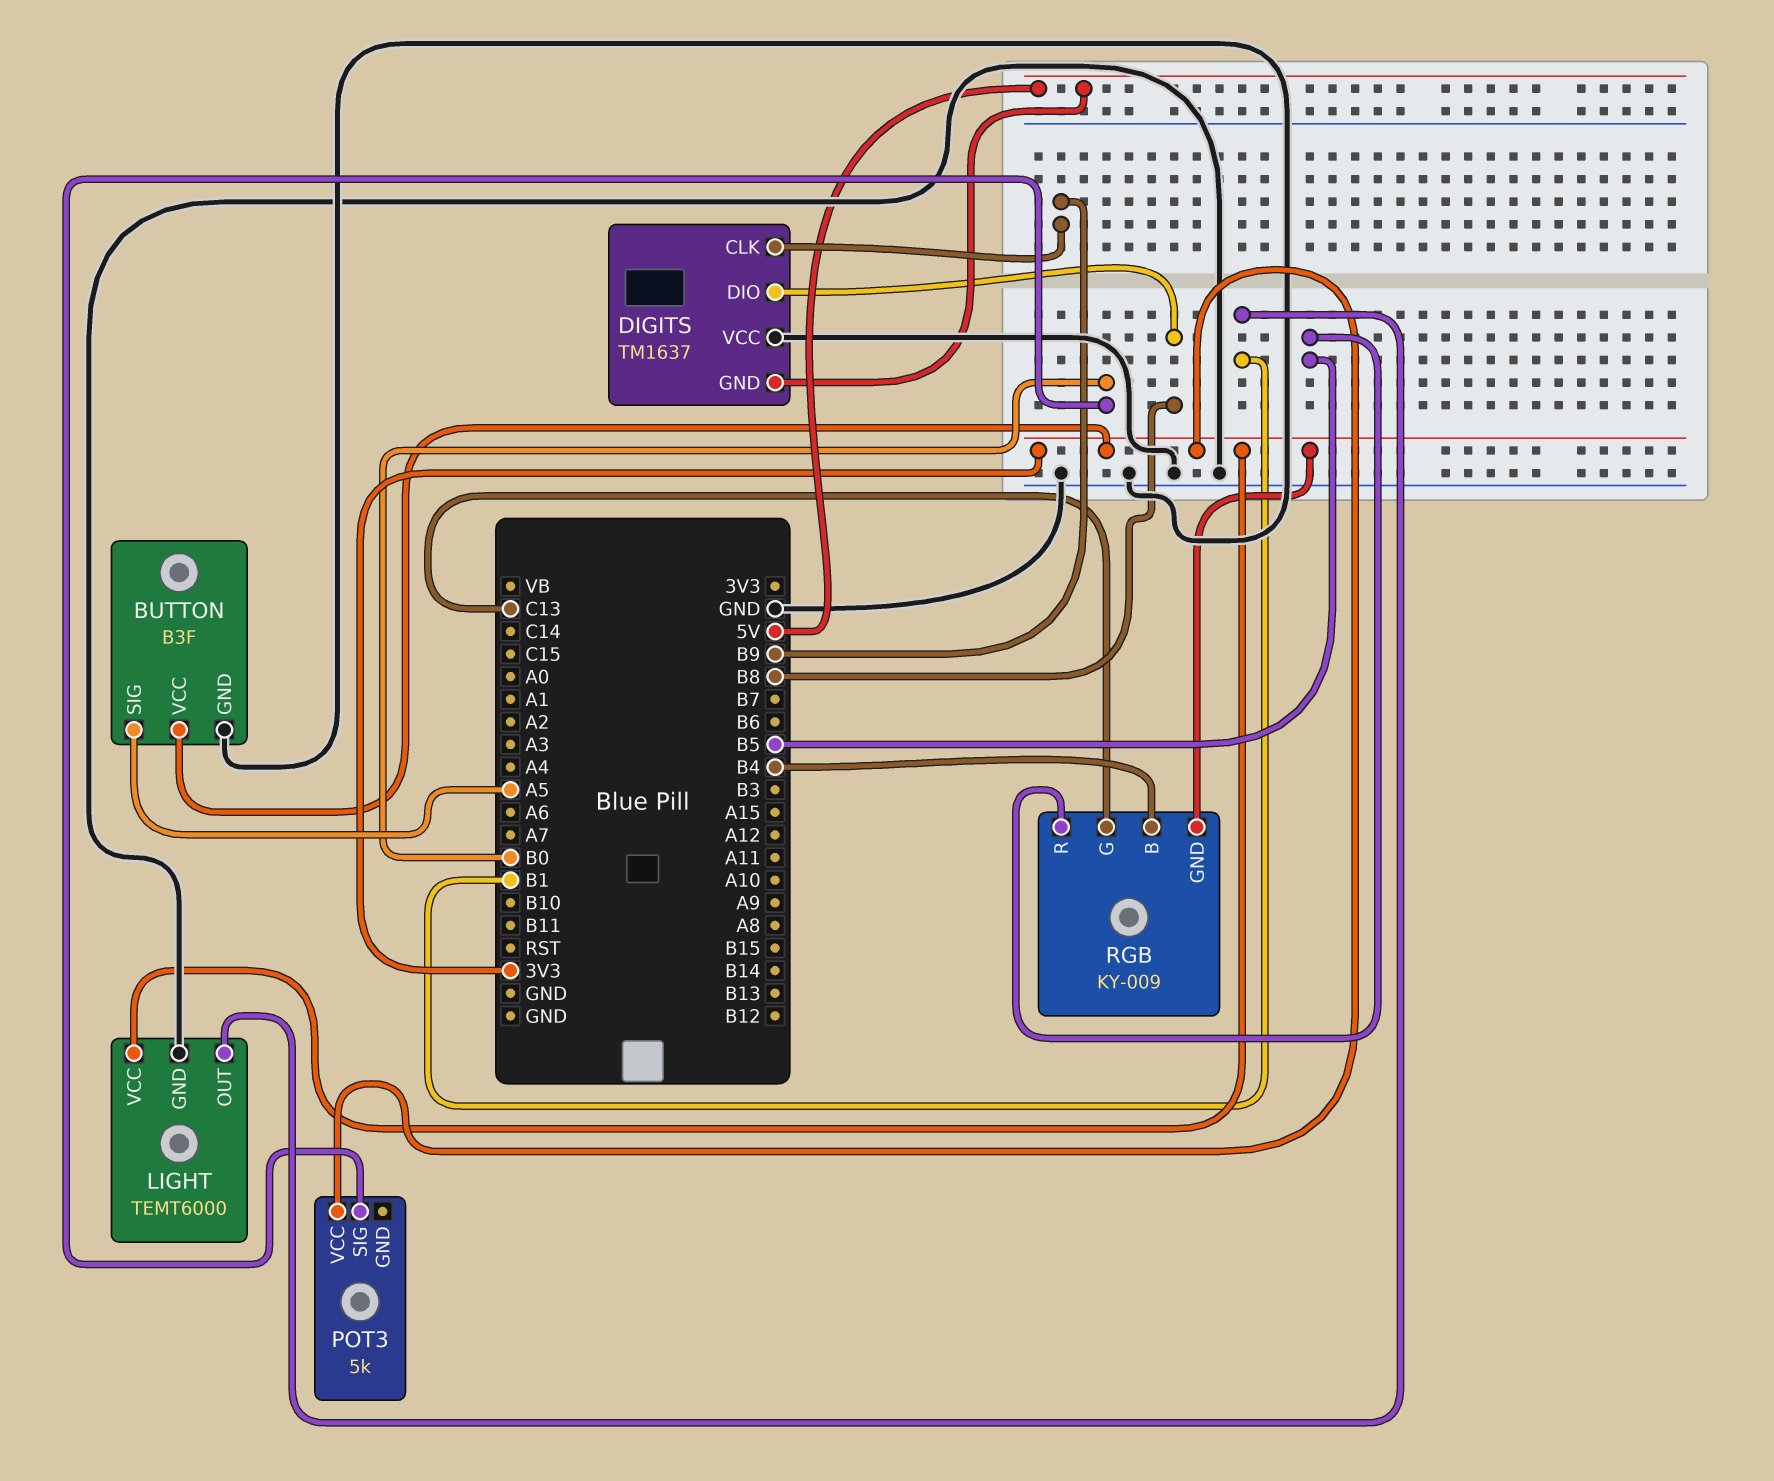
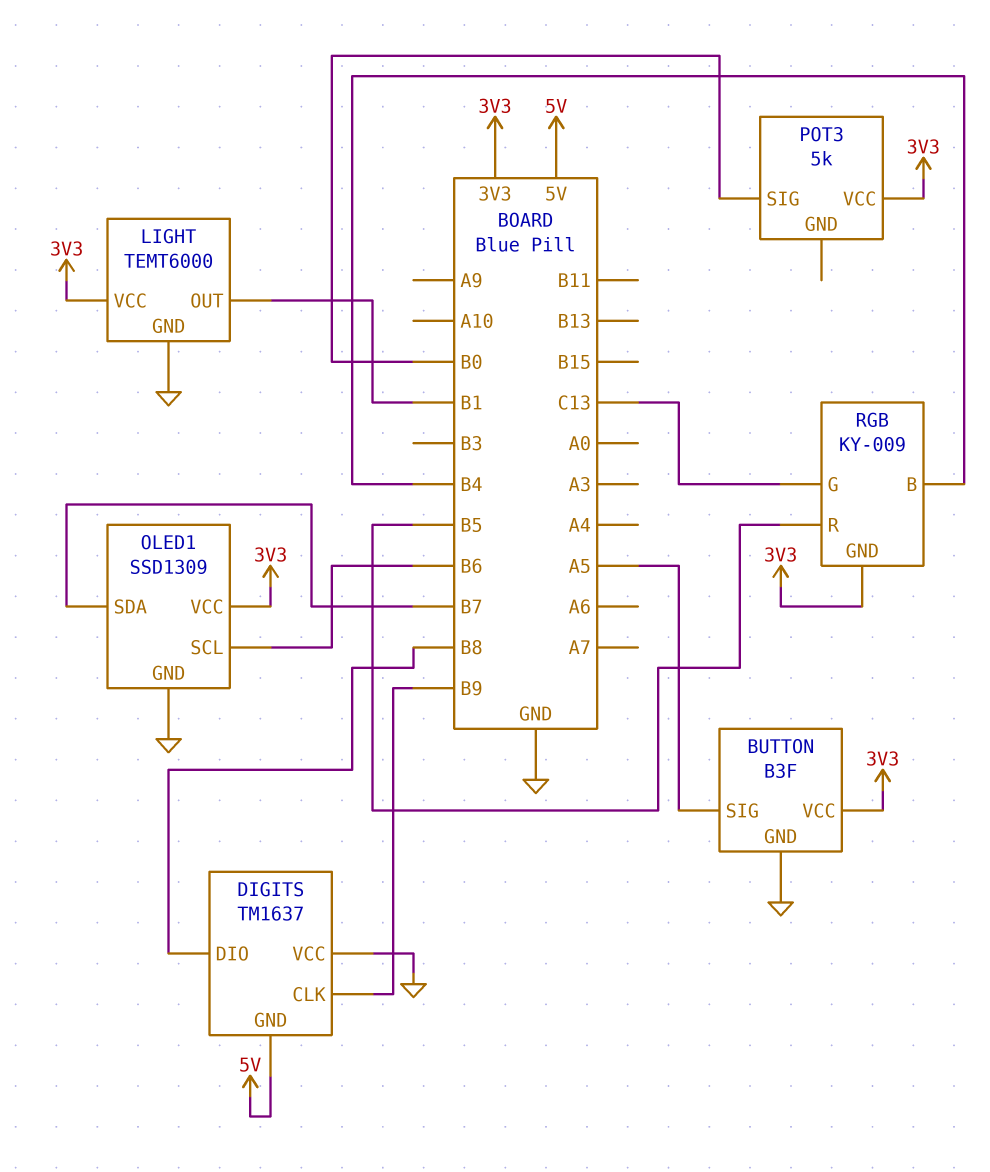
OLED1: none -> SSD1309
OLED1 pin GND: none -> GND
OLED1 pin SCL: none -> B6
OLED1 pin SDA: none -> B7
OLED1 pin VCC: none -> 3V3

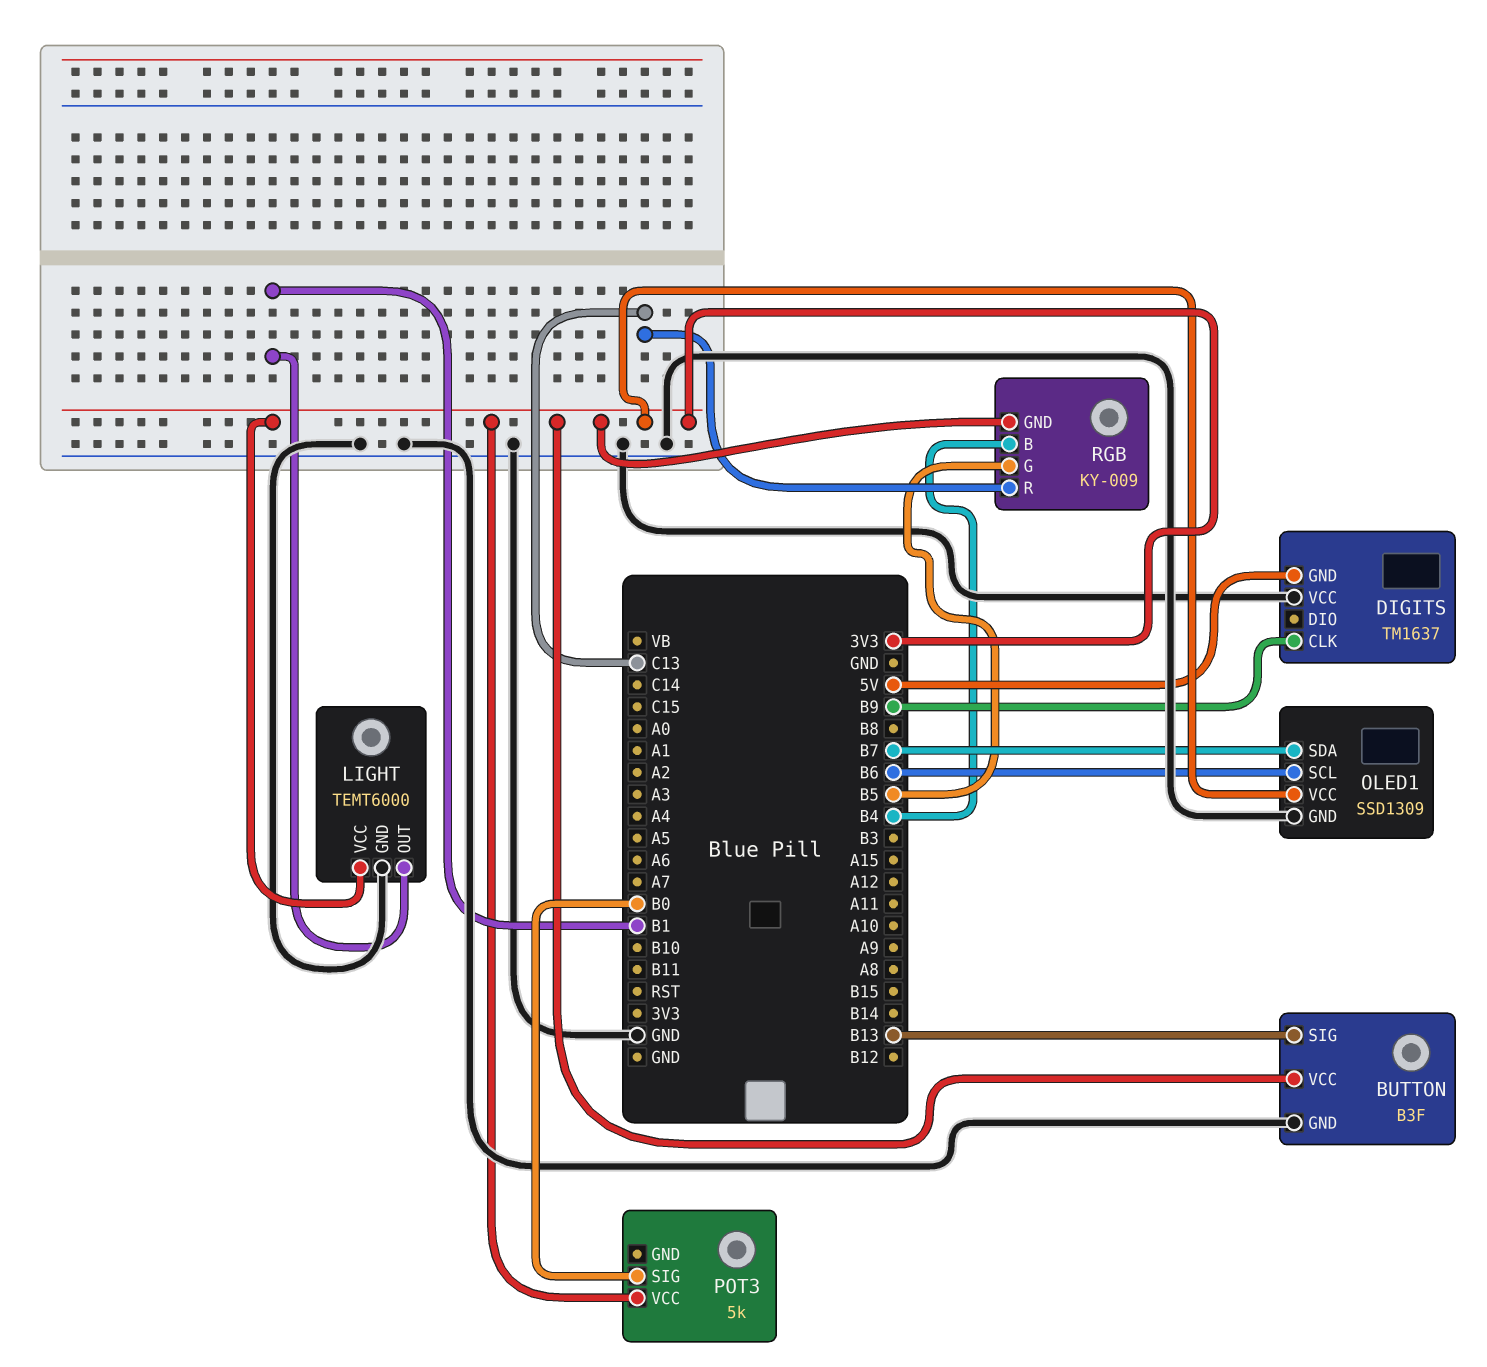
BUTTON pin SIG: A5 -> B13
DIGITS pin DIO: B8 -> none
RGB pin G: C13 -> B5
RGB pin R: B5 -> C13

